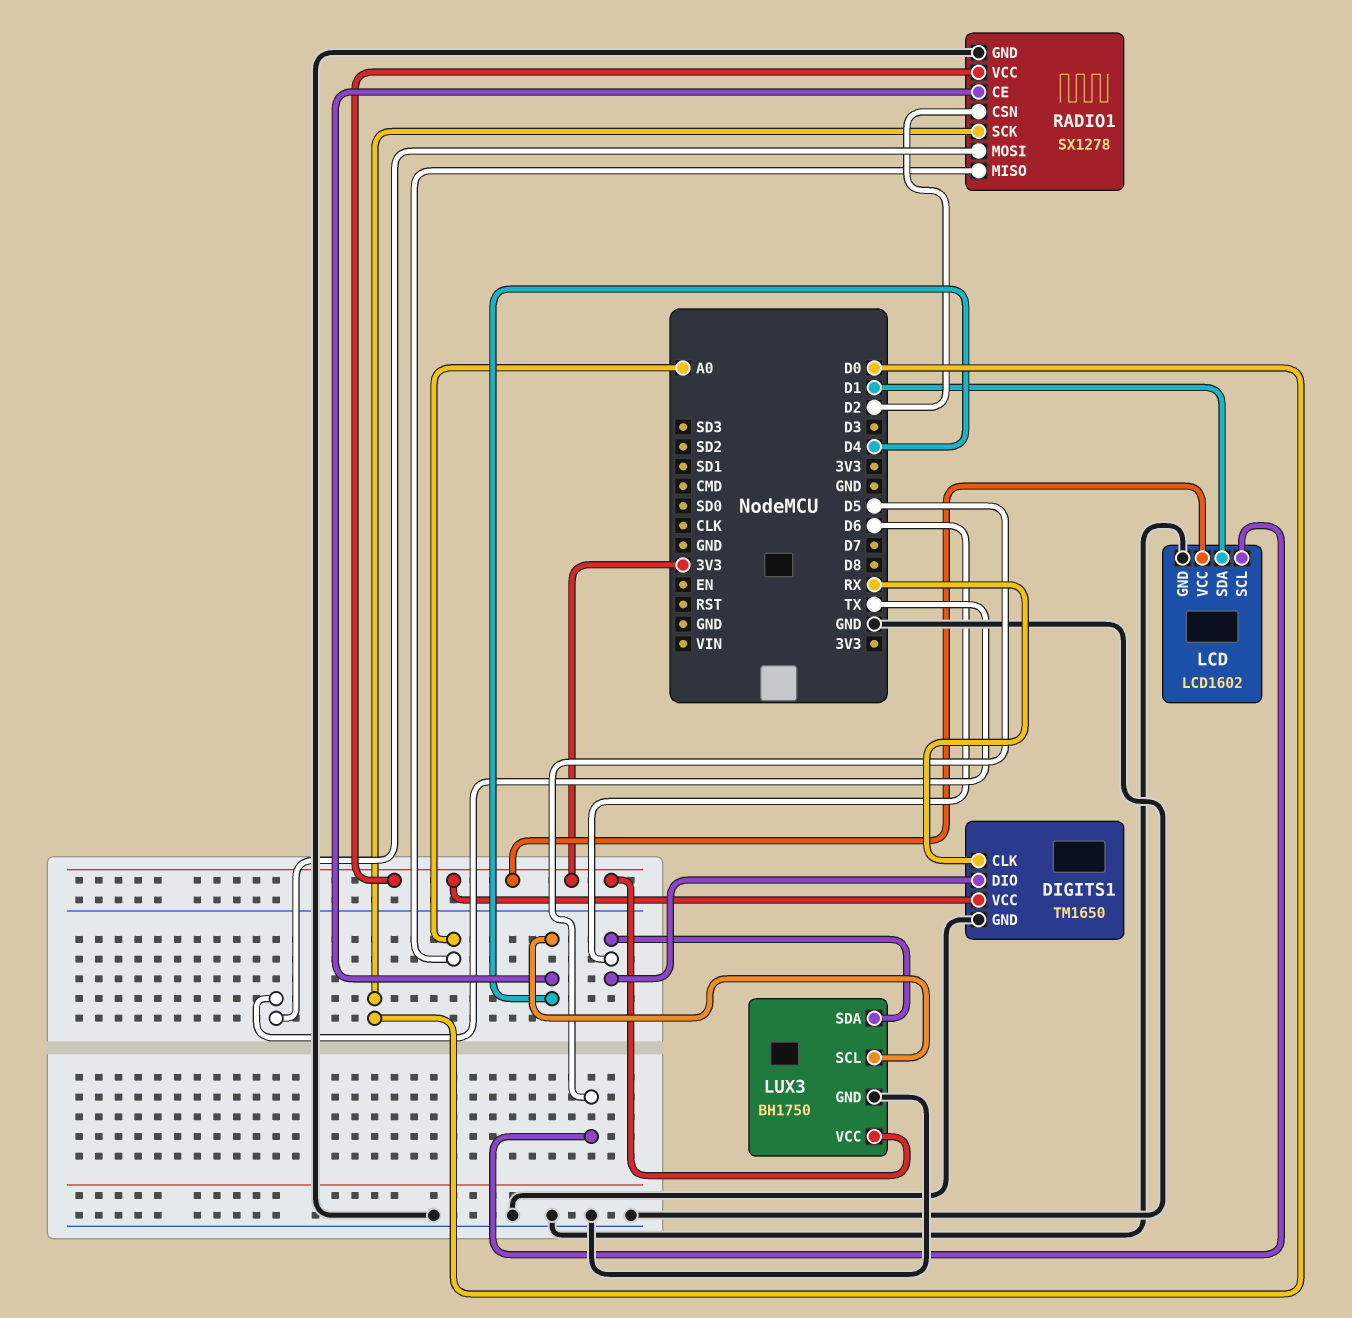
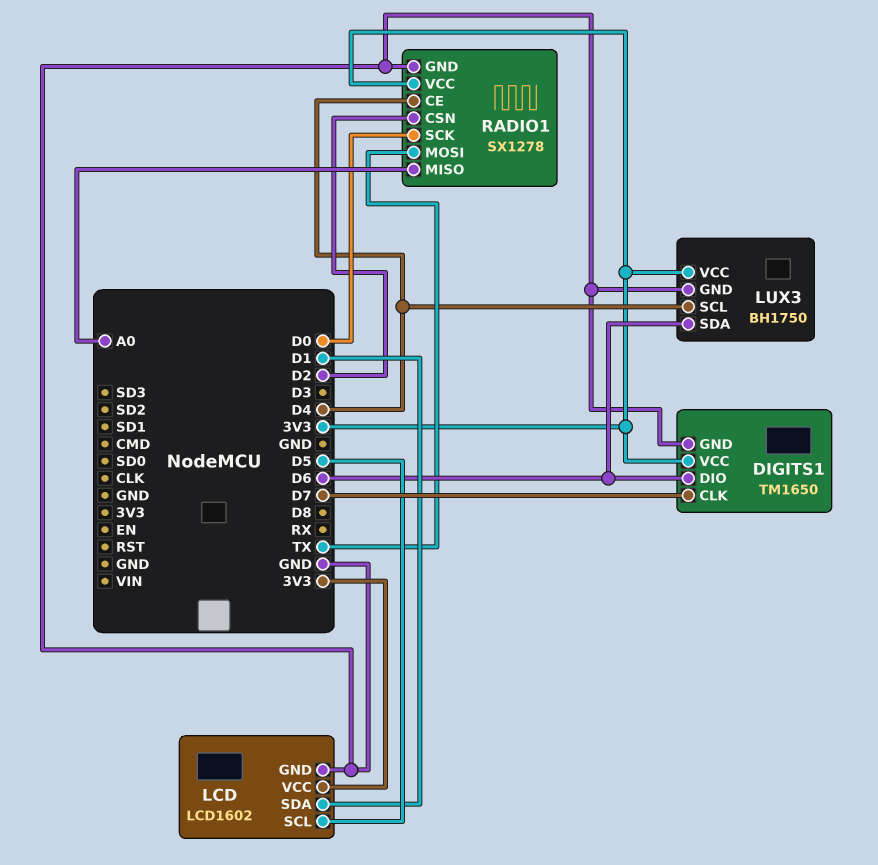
DIGITS1 pin CLK: RX -> D7

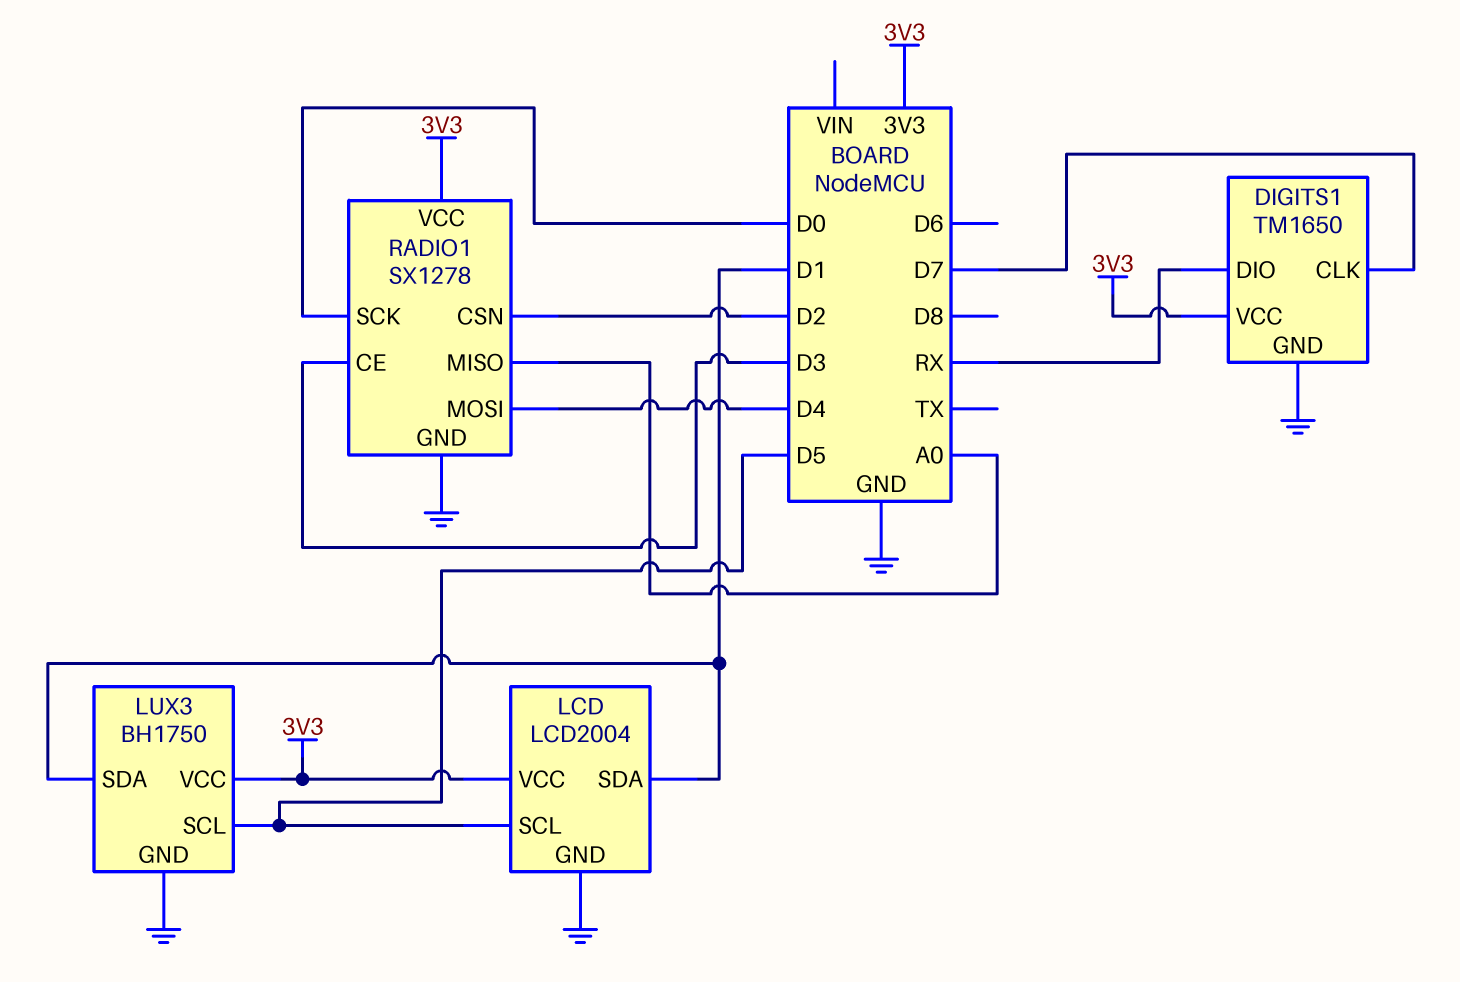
DIGITS1 pin DIO: D6 -> RX
LCD: LCD1602 -> LCD2004
LUX3 pin SCL: D4 -> D5
LUX3 pin SDA: D6 -> D1
RADIO1 pin CE: D4 -> D3
RADIO1 pin MOSI: TX -> D4

